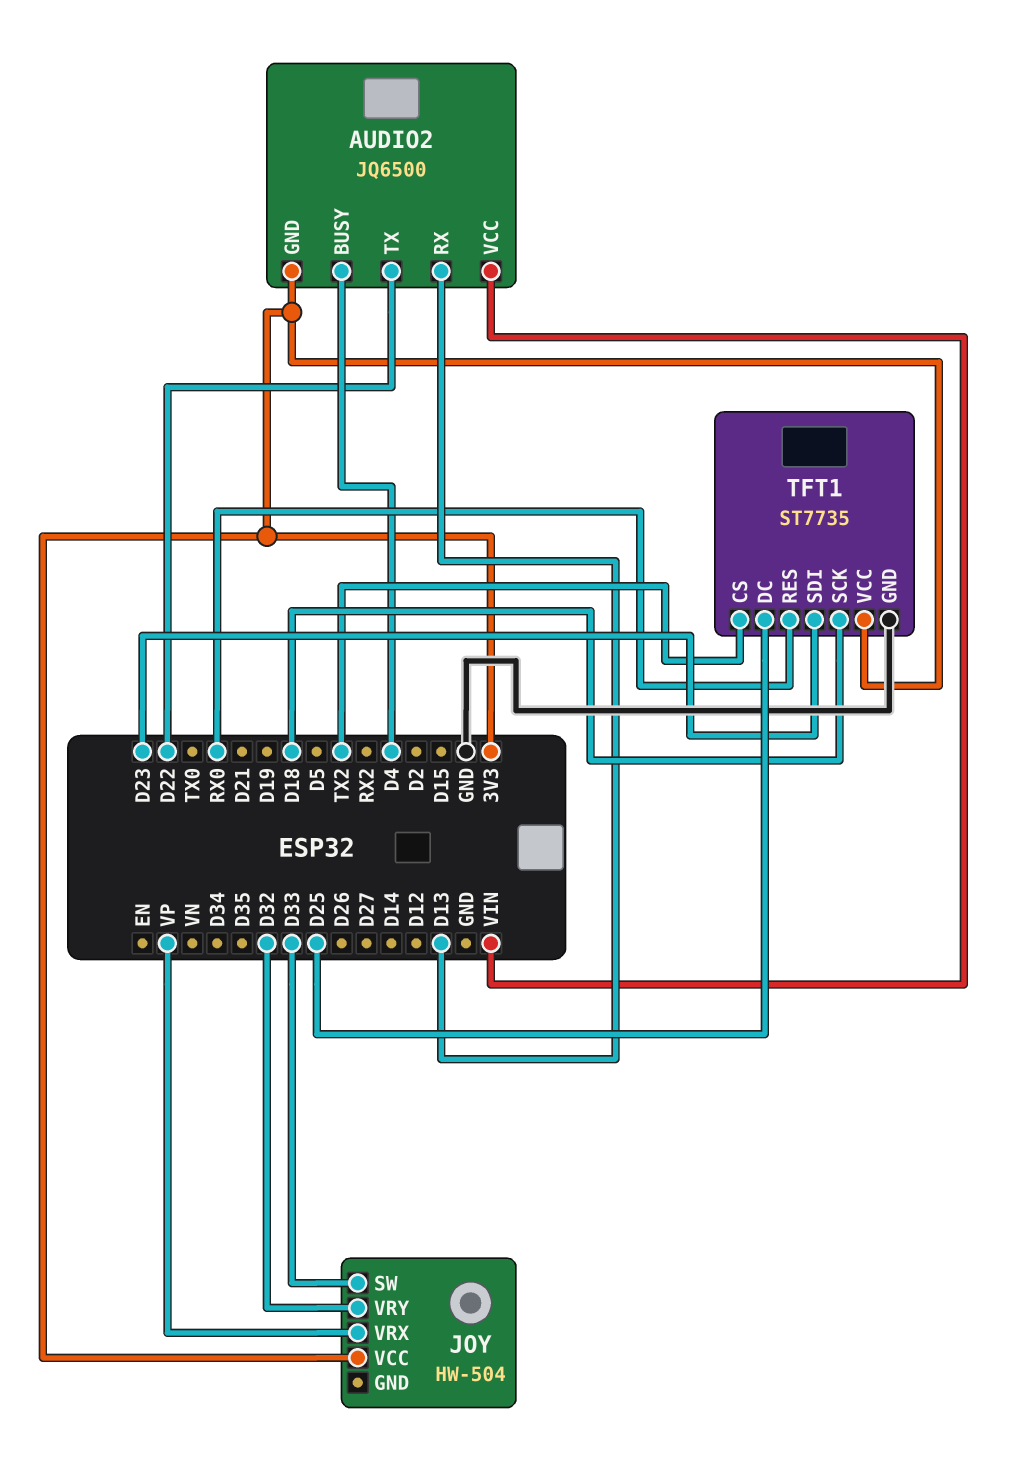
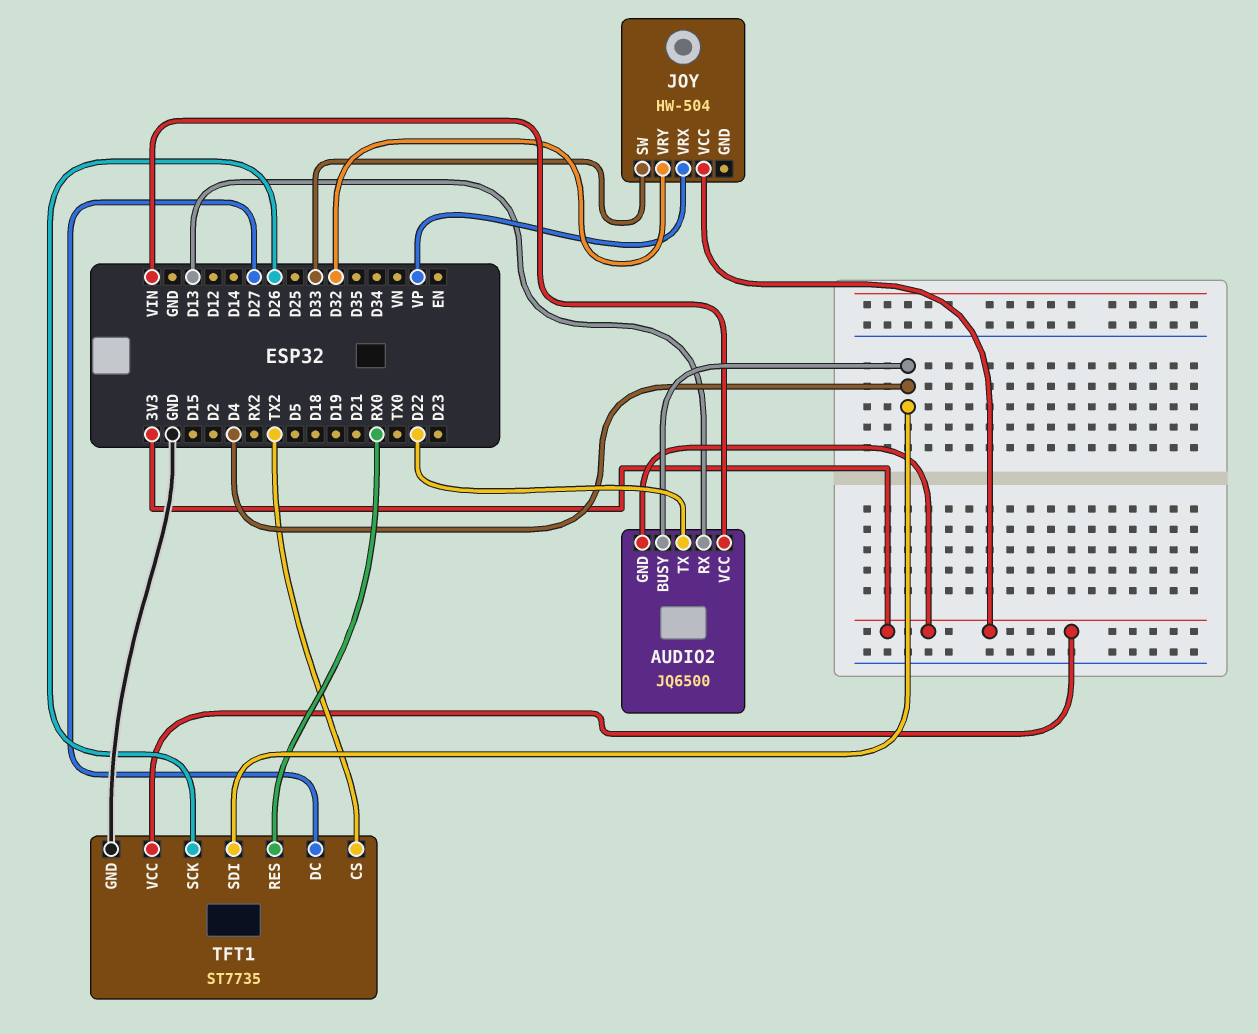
TFT1 pin DC: D25 -> D27
TFT1 pin SCK: D18 -> D26
TFT1 pin SDI: D23 -> D4

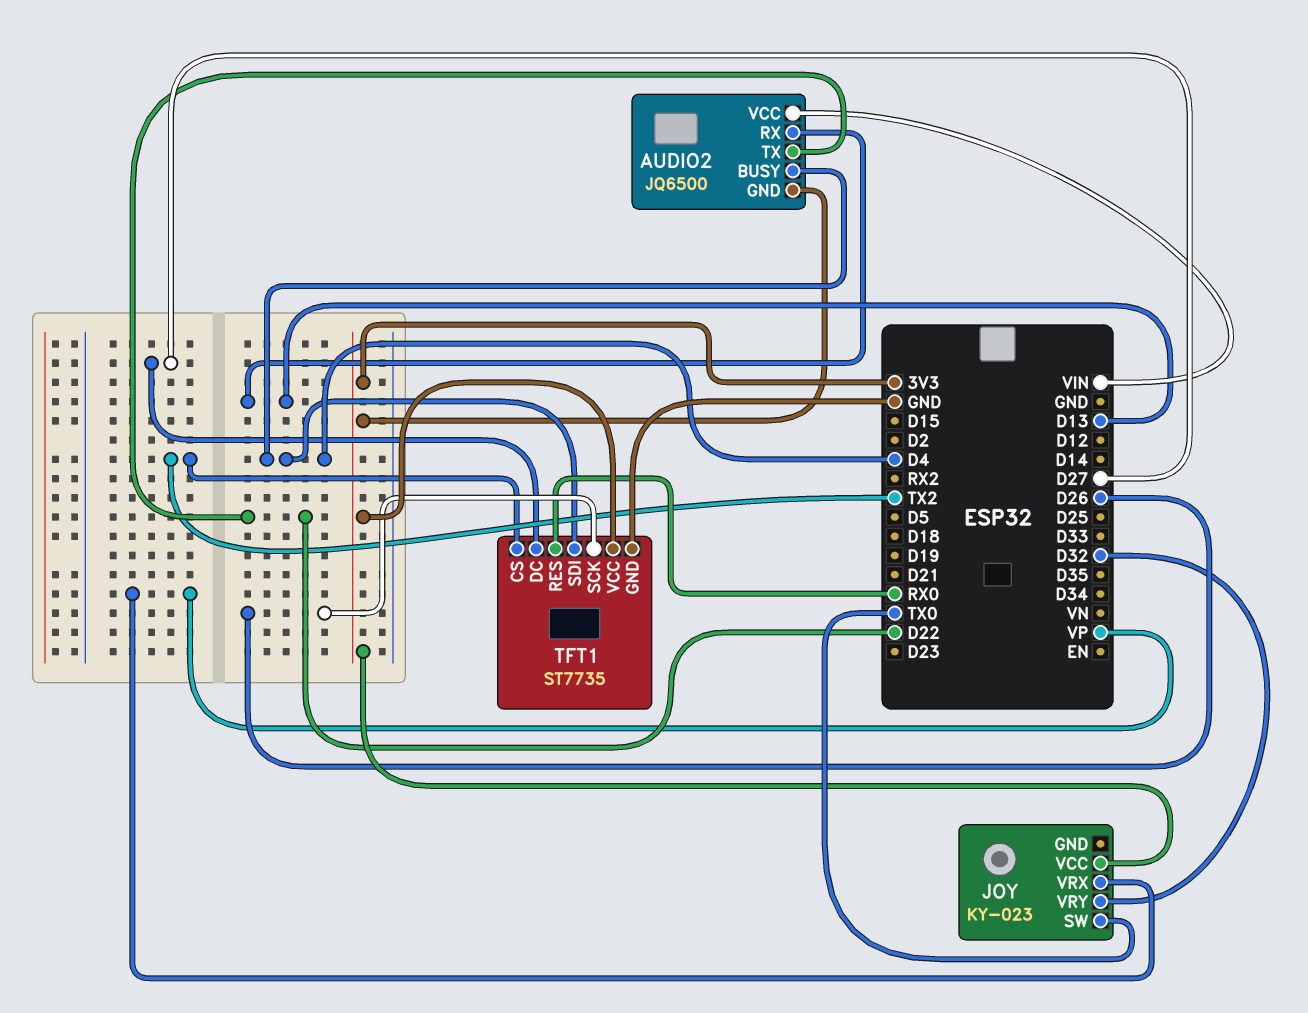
JOY: HW-504 -> KY-023
JOY pin SW: D33 -> TX0

